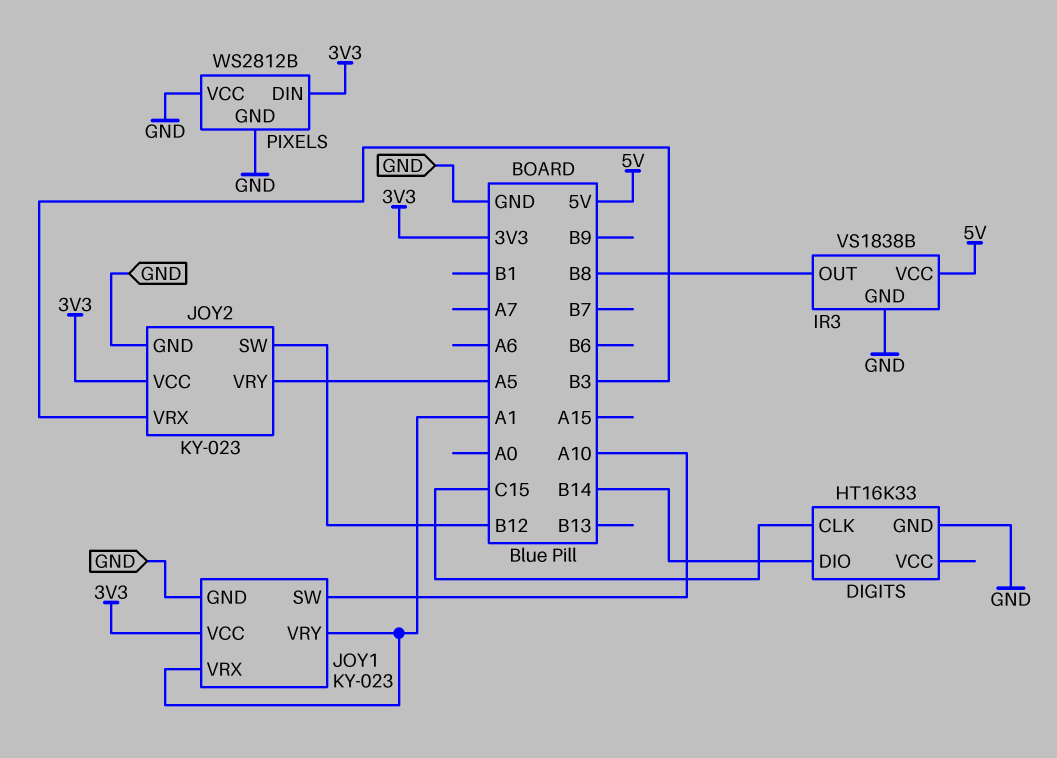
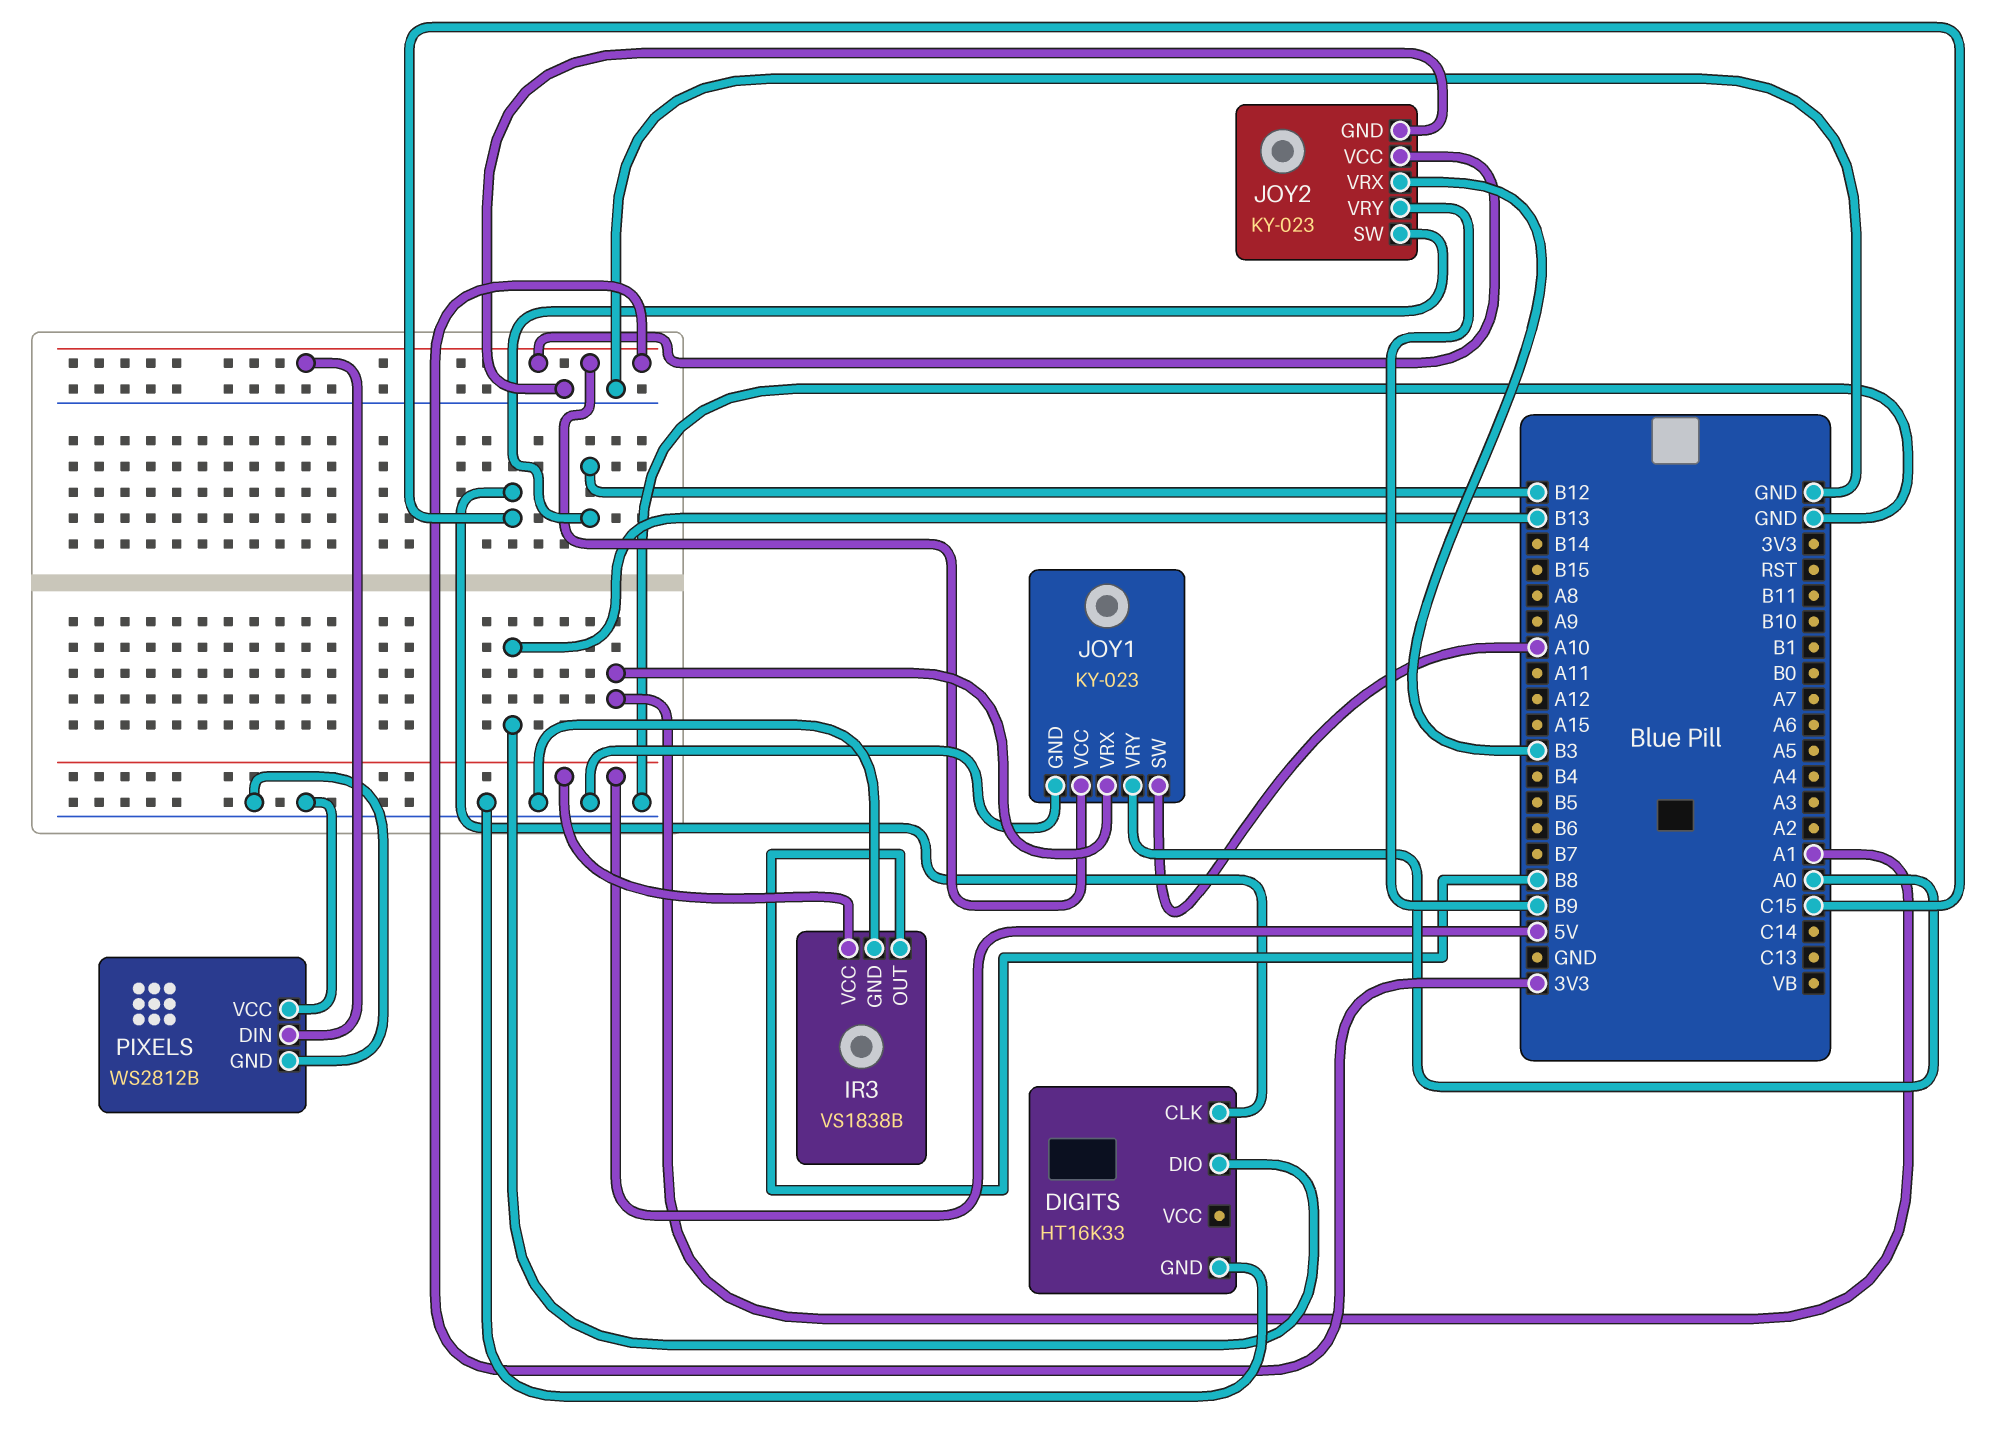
DIGITS pin DIO: B14 -> B13
JOY1 pin VRY: A1 -> A0
JOY2 pin VRY: A5 -> B9

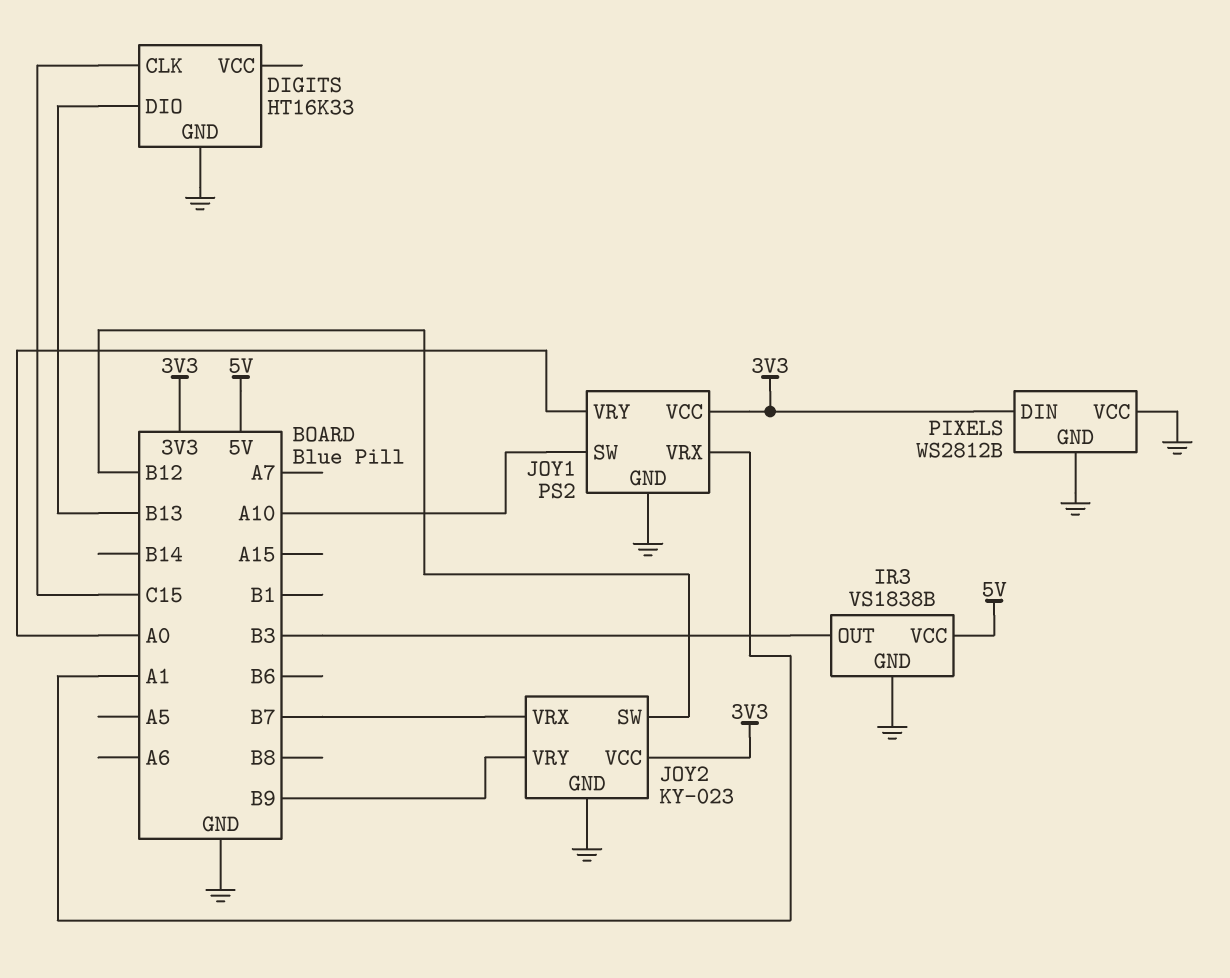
IR3 pin OUT: B8 -> B3
JOY1: KY-023 -> PS2
JOY2 pin VRX: B3 -> B7

